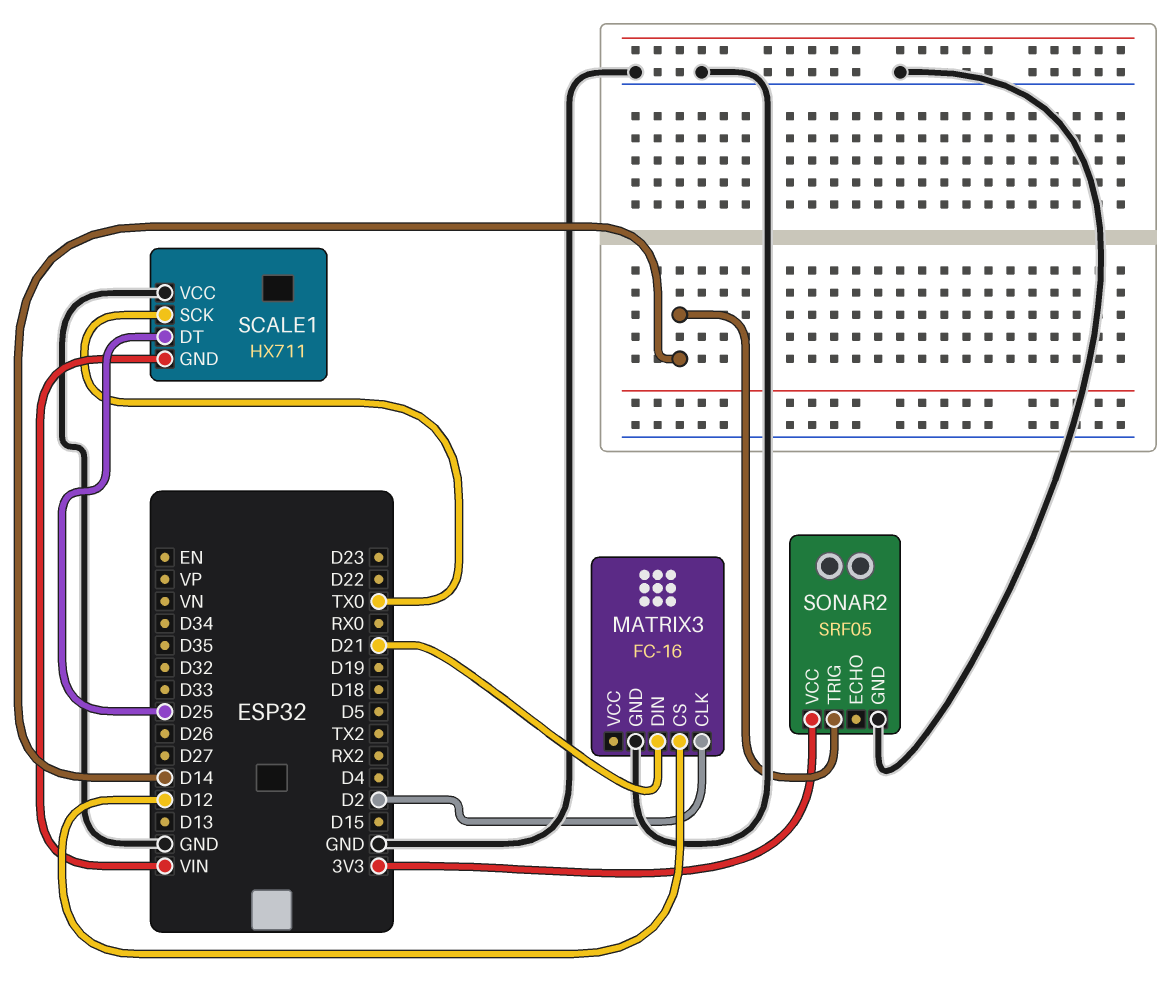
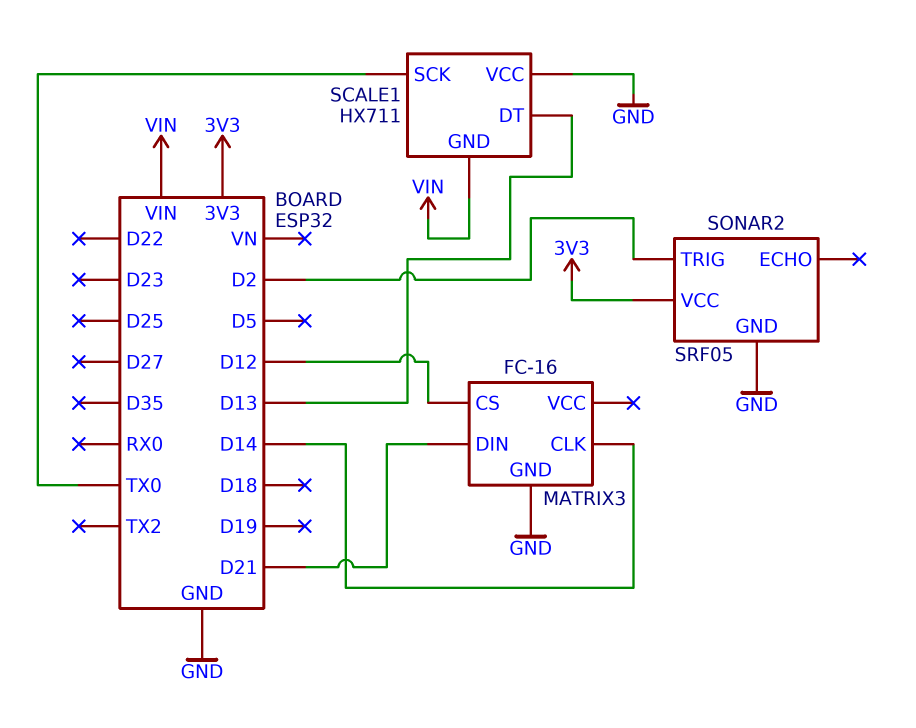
MATRIX3 pin CLK: D2 -> D14
SCALE1 pin DT: D25 -> D13
SONAR2 pin TRIG: D14 -> D2

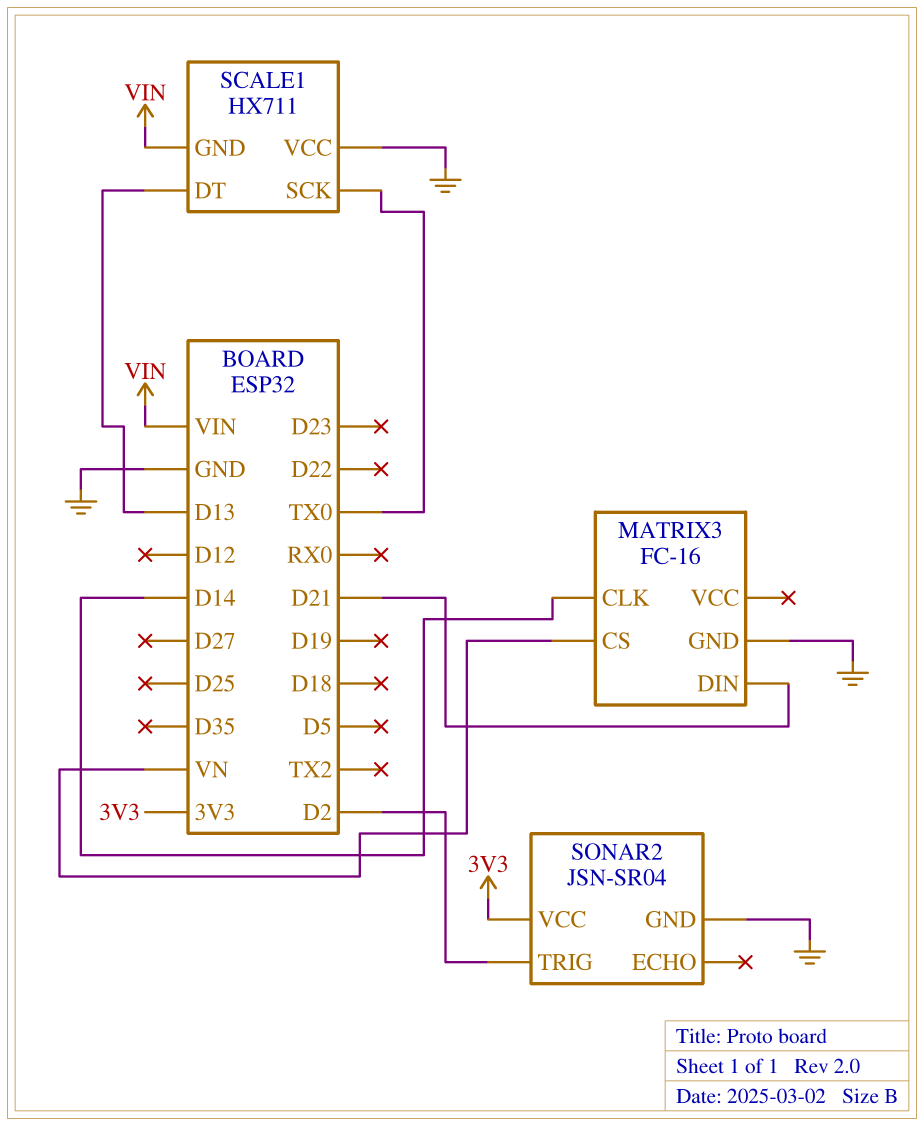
MATRIX3 pin CS: D12 -> VN
SONAR2: SRF05 -> JSN-SR04

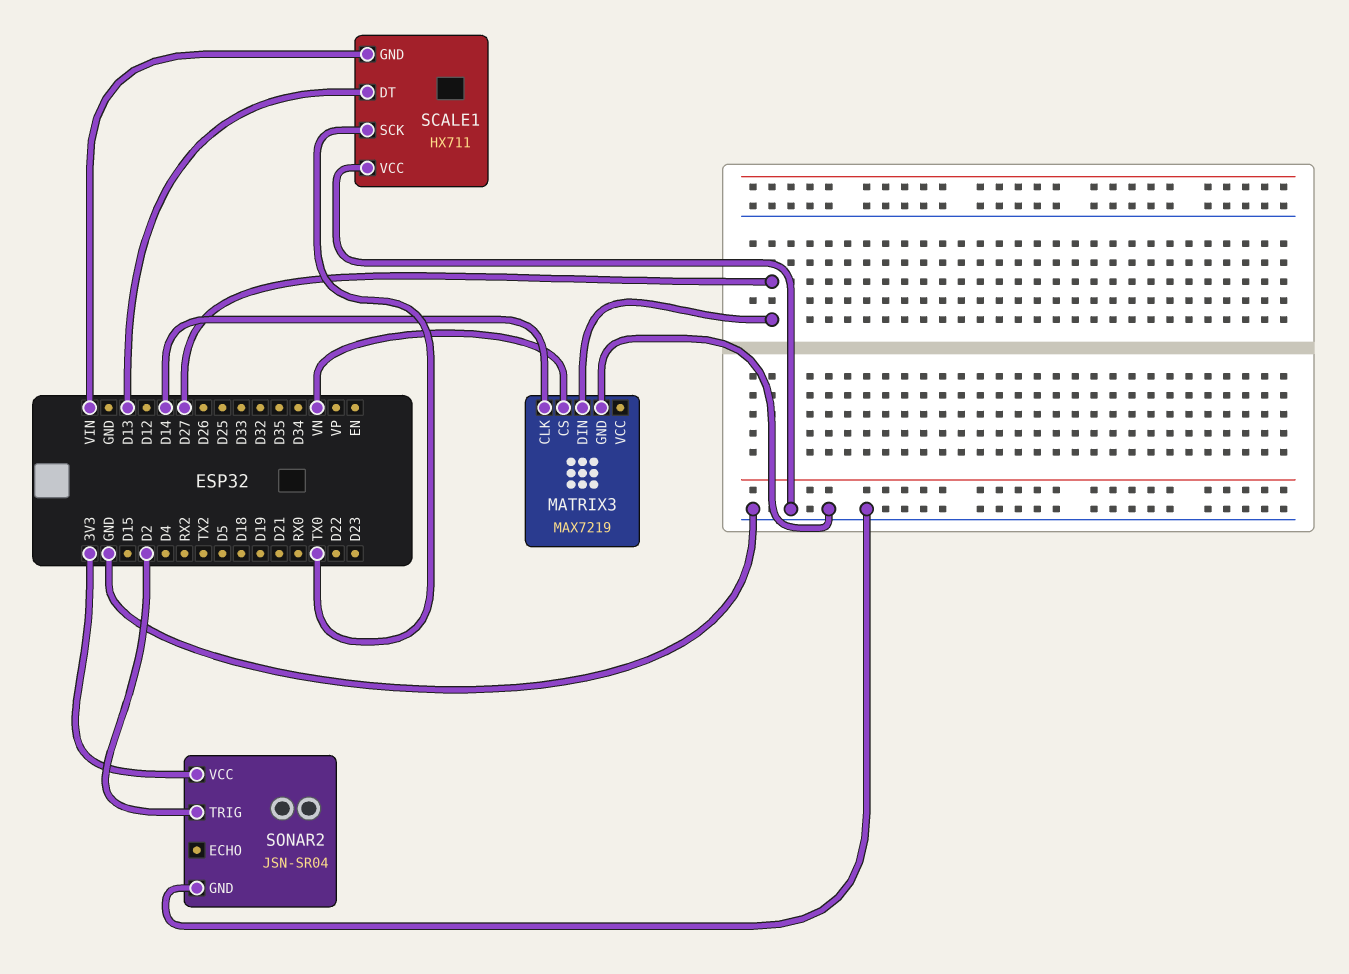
MATRIX3: FC-16 -> MAX7219
MATRIX3 pin DIN: D21 -> D27

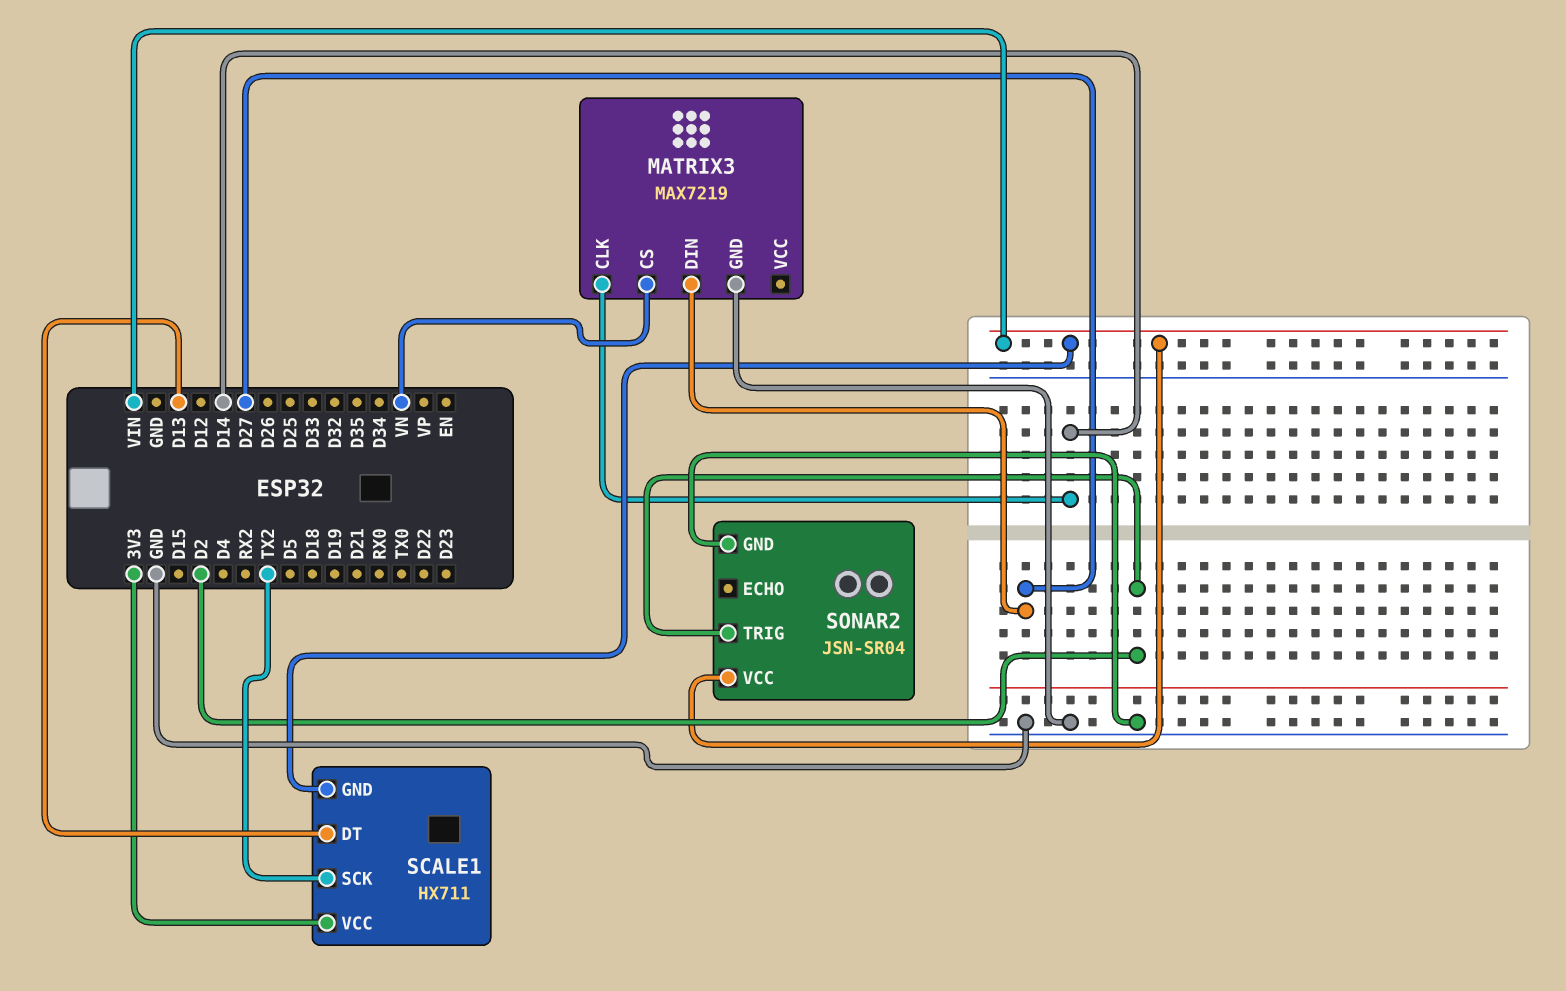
SCALE1 pin SCK: TX0 -> TX2
SCALE1 pin VCC: GND -> 3V3
SONAR2 pin VCC: 3V3 -> VIN

